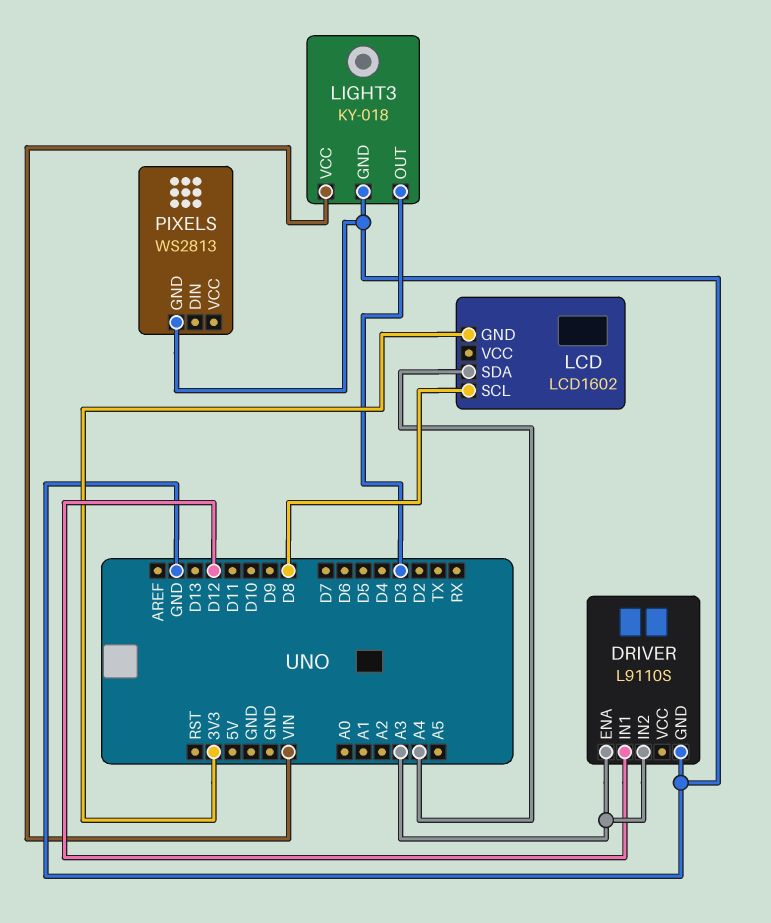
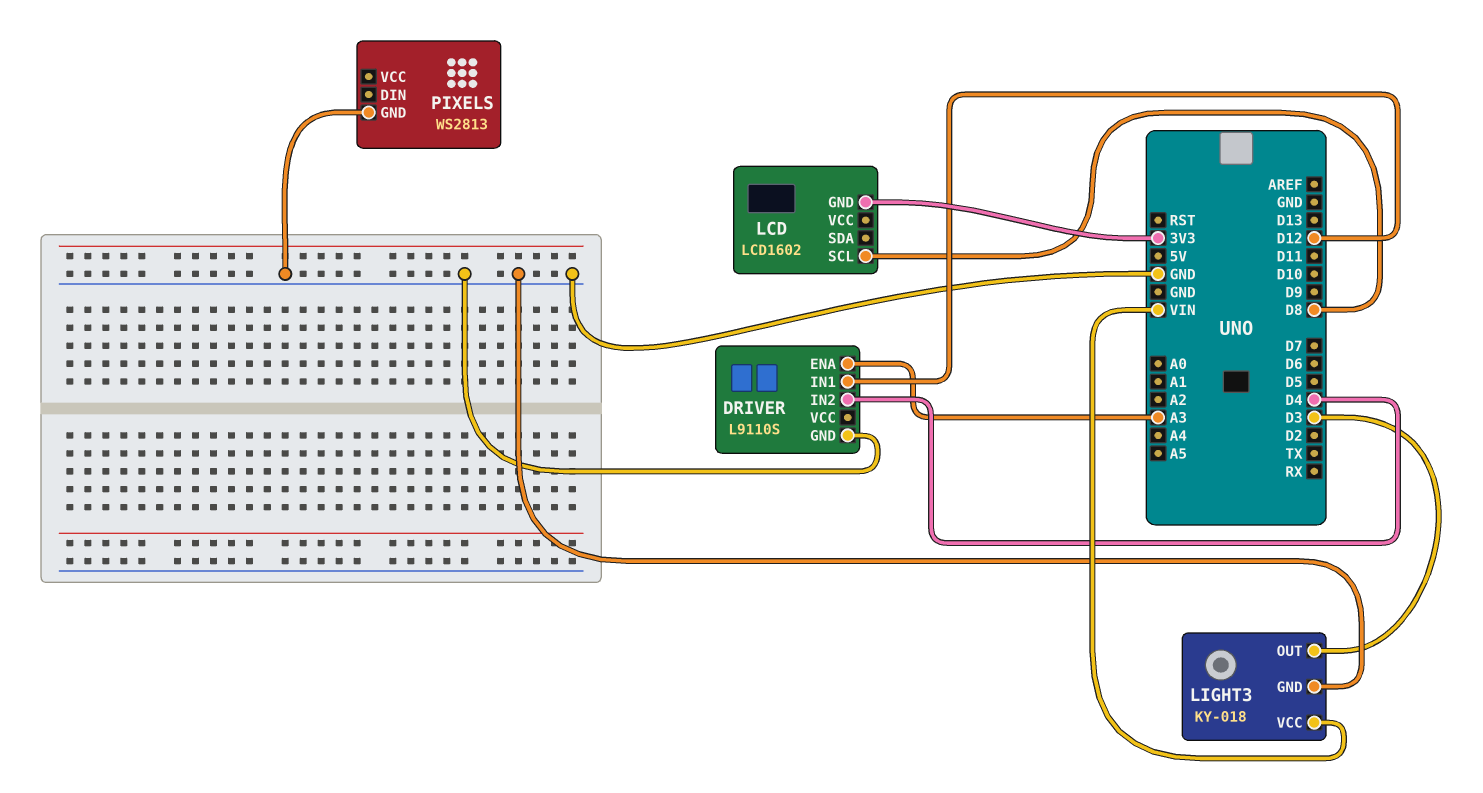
DRIVER pin IN2: A3 -> D4
LCD pin SDA: A4 -> none

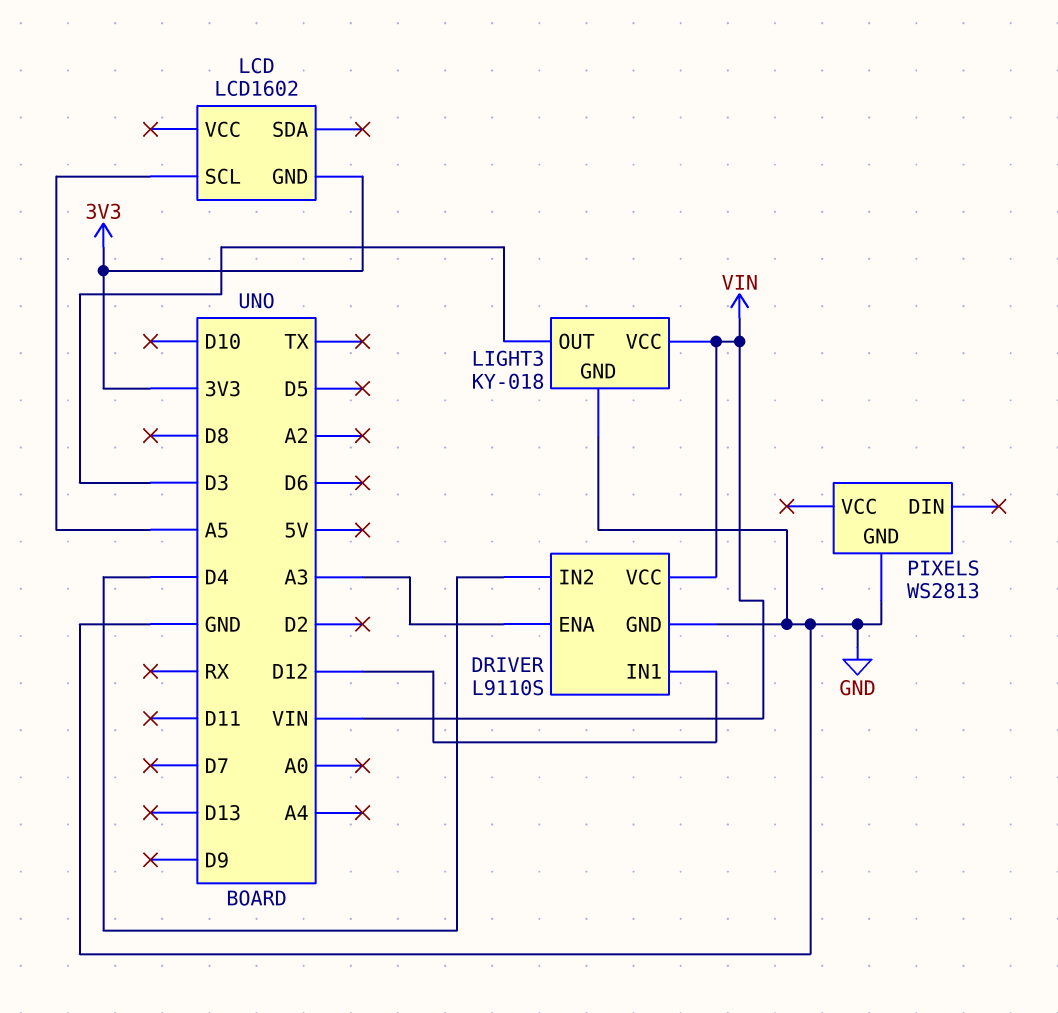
DRIVER pin VCC: none -> VIN
LCD pin SCL: D8 -> A5

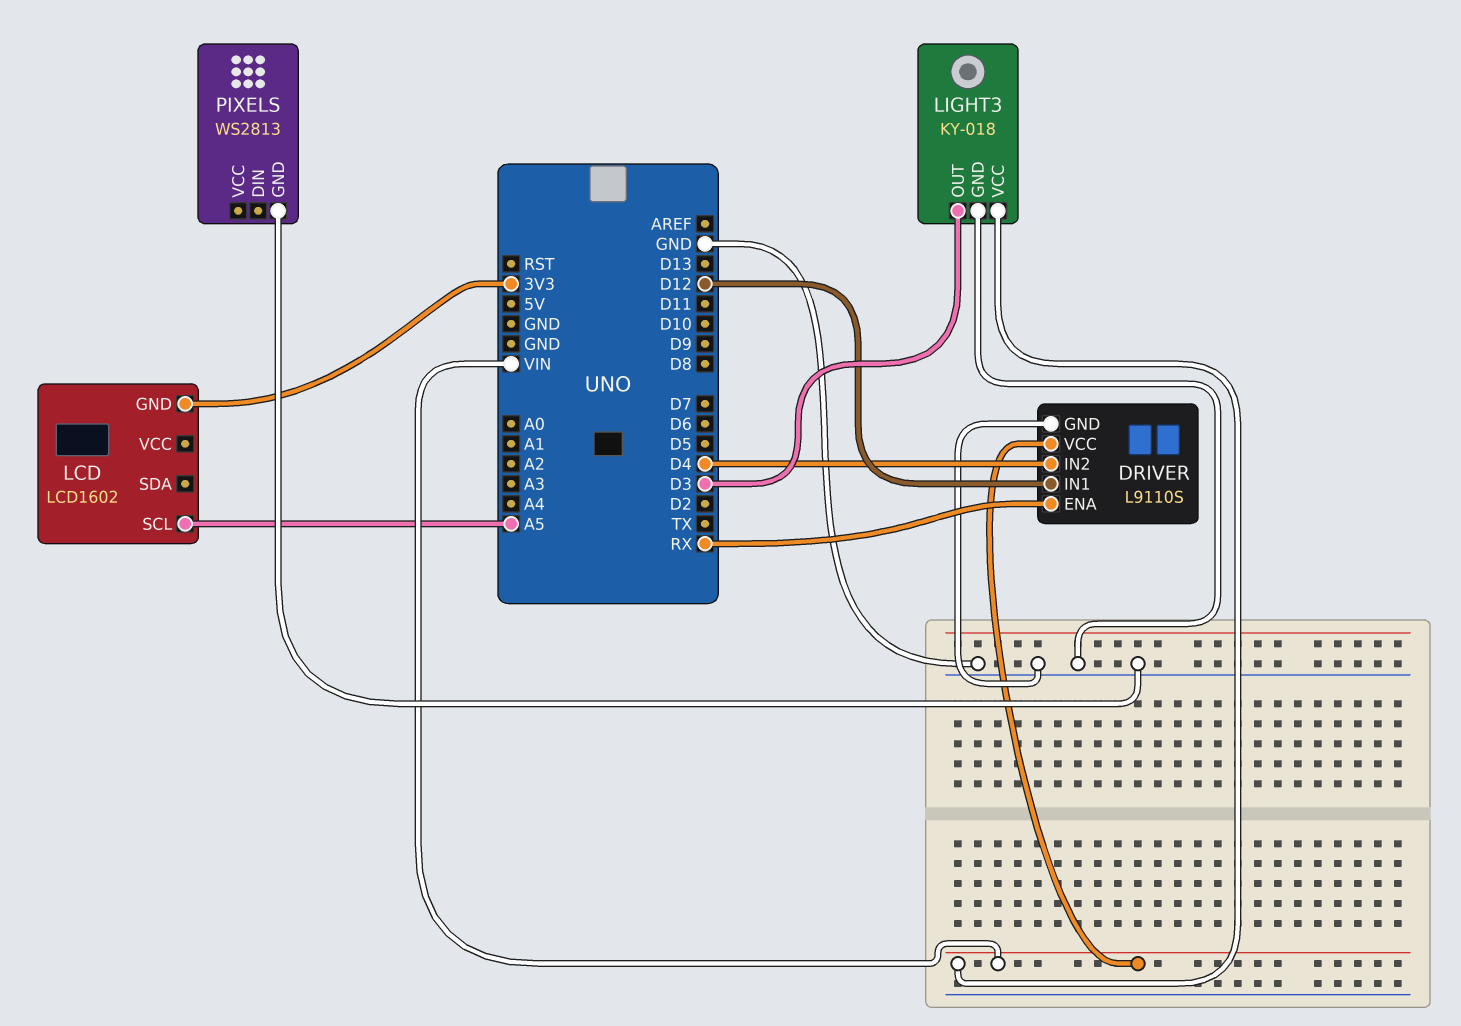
DRIVER pin ENA: A3 -> RX

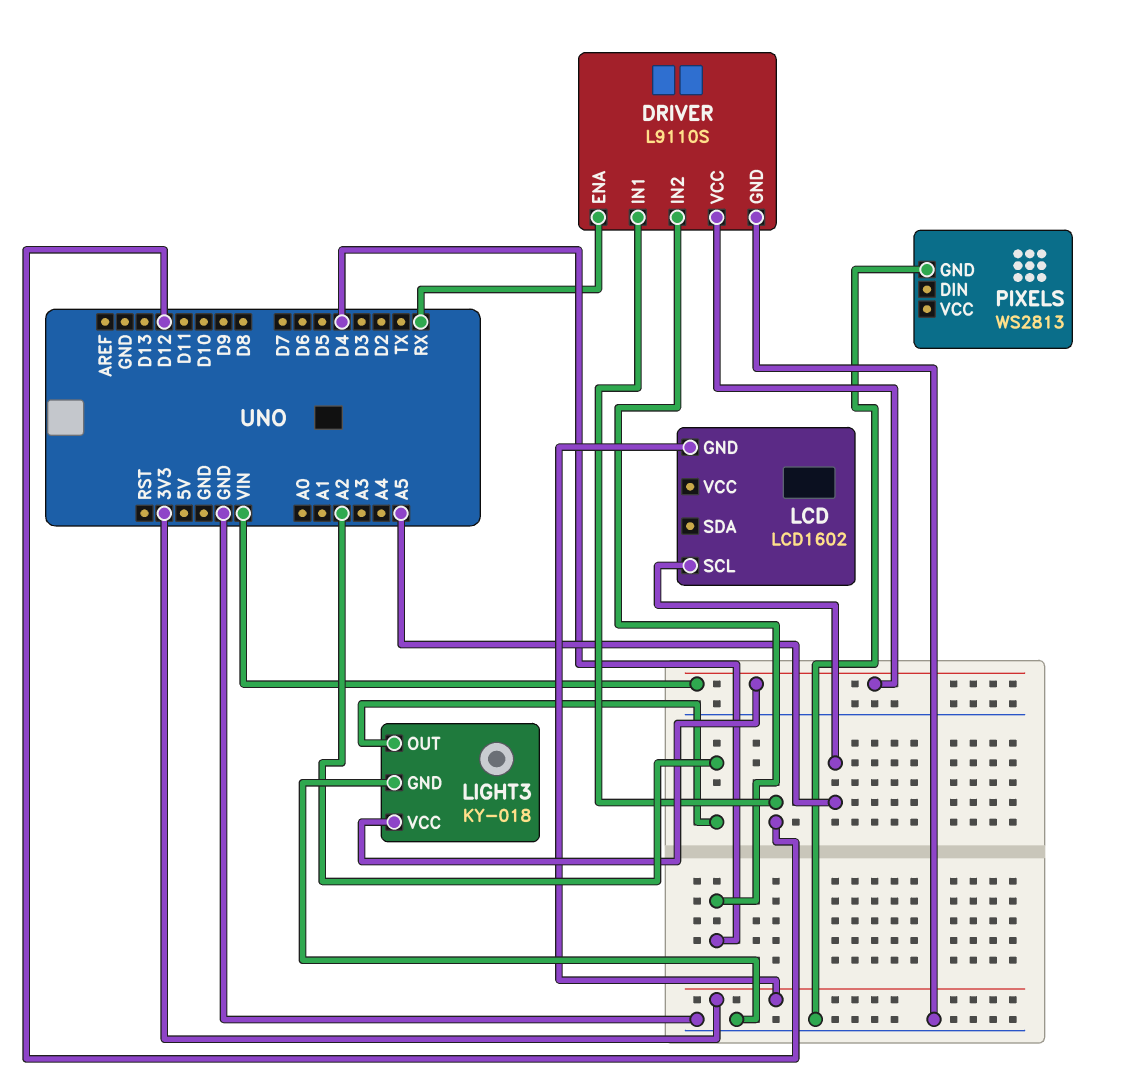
LIGHT3 pin OUT: D3 -> A2

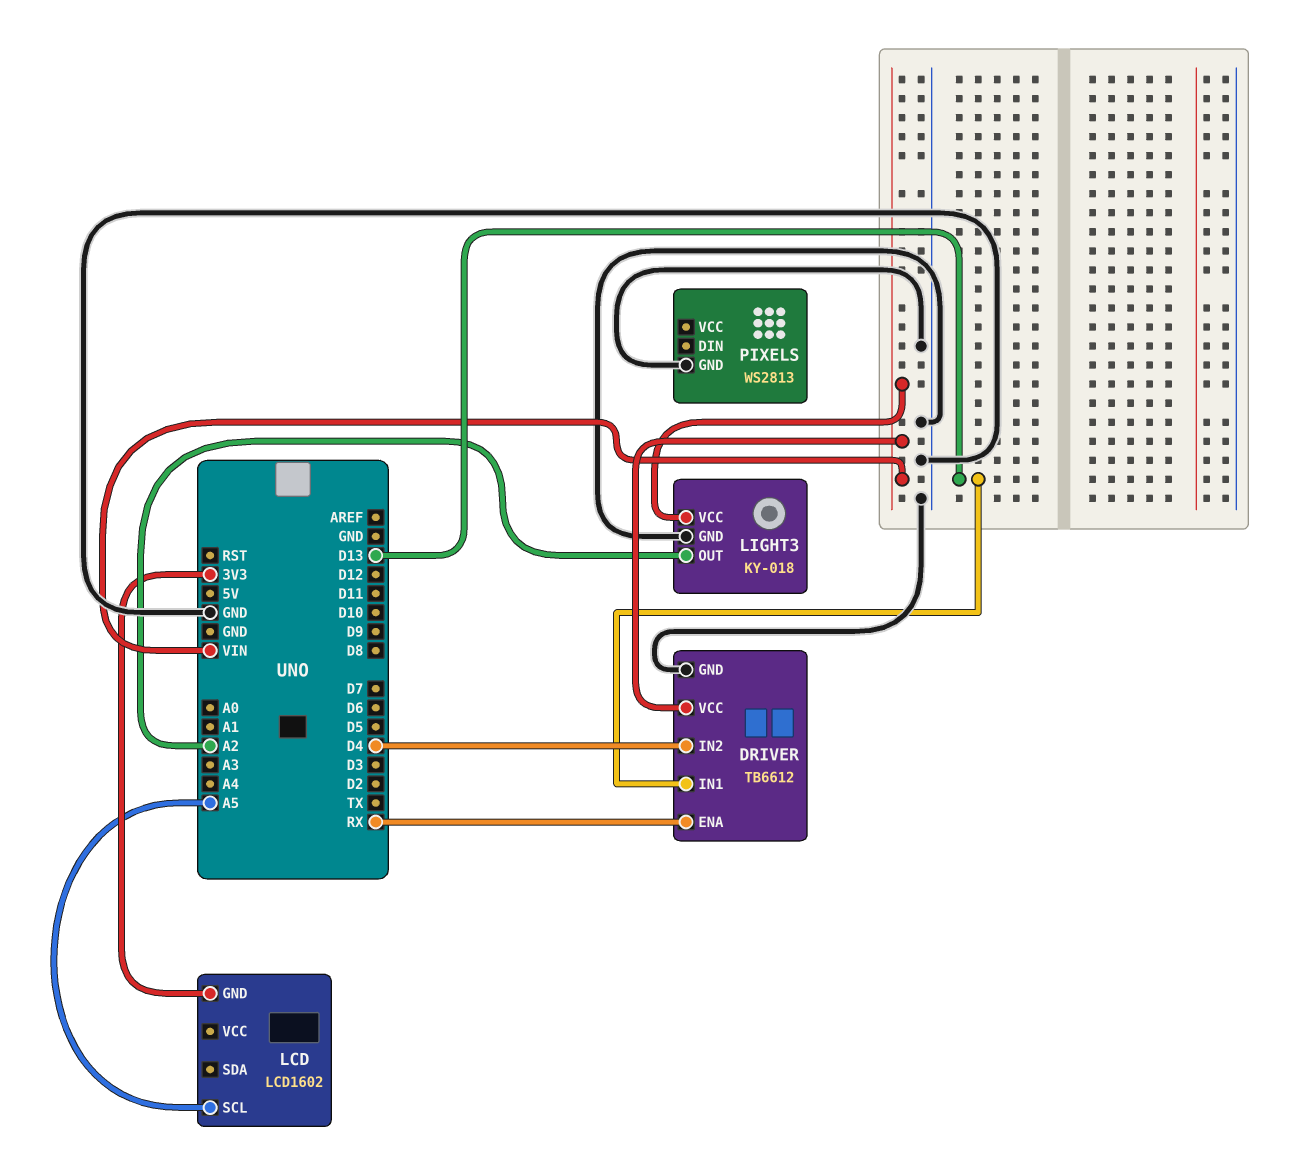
DRIVER: L9110S -> TB6612
DRIVER pin IN1: D12 -> D13

